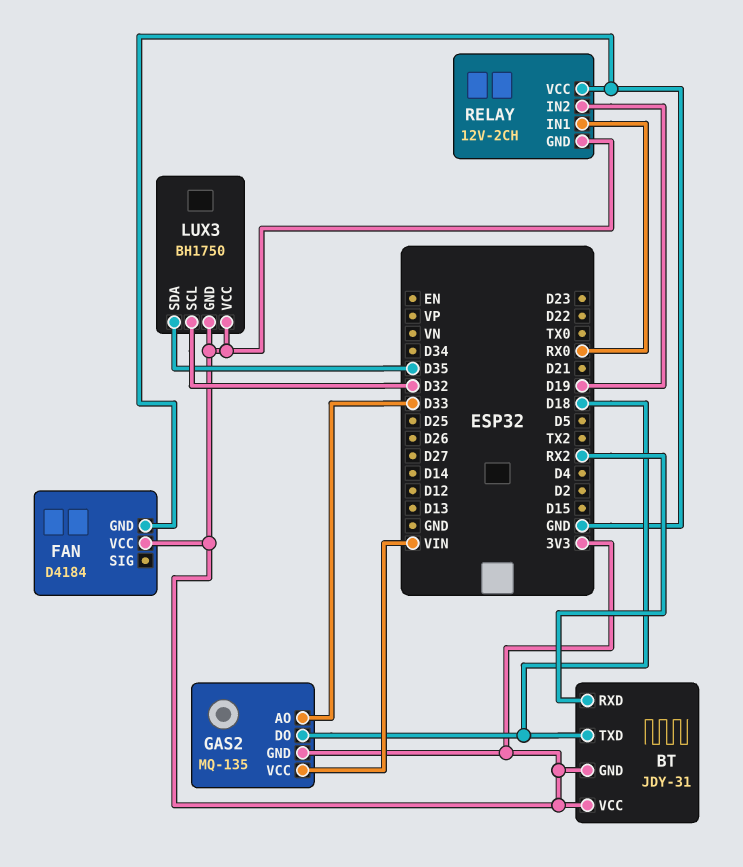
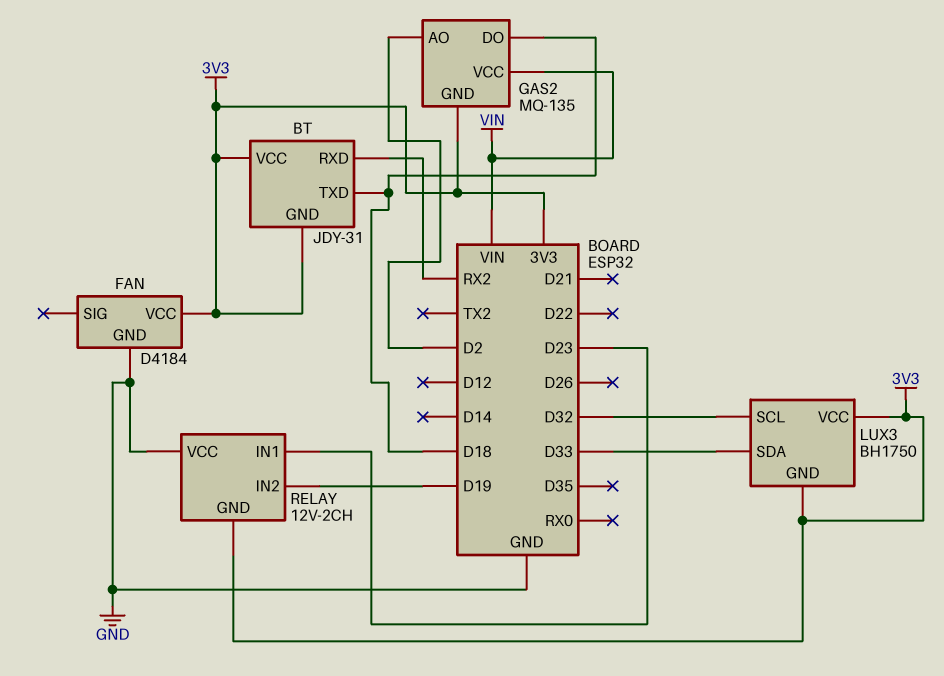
GAS2 pin AO: D33 -> D2
LUX3 pin SDA: D35 -> D33
RELAY pin IN1: RX0 -> D23

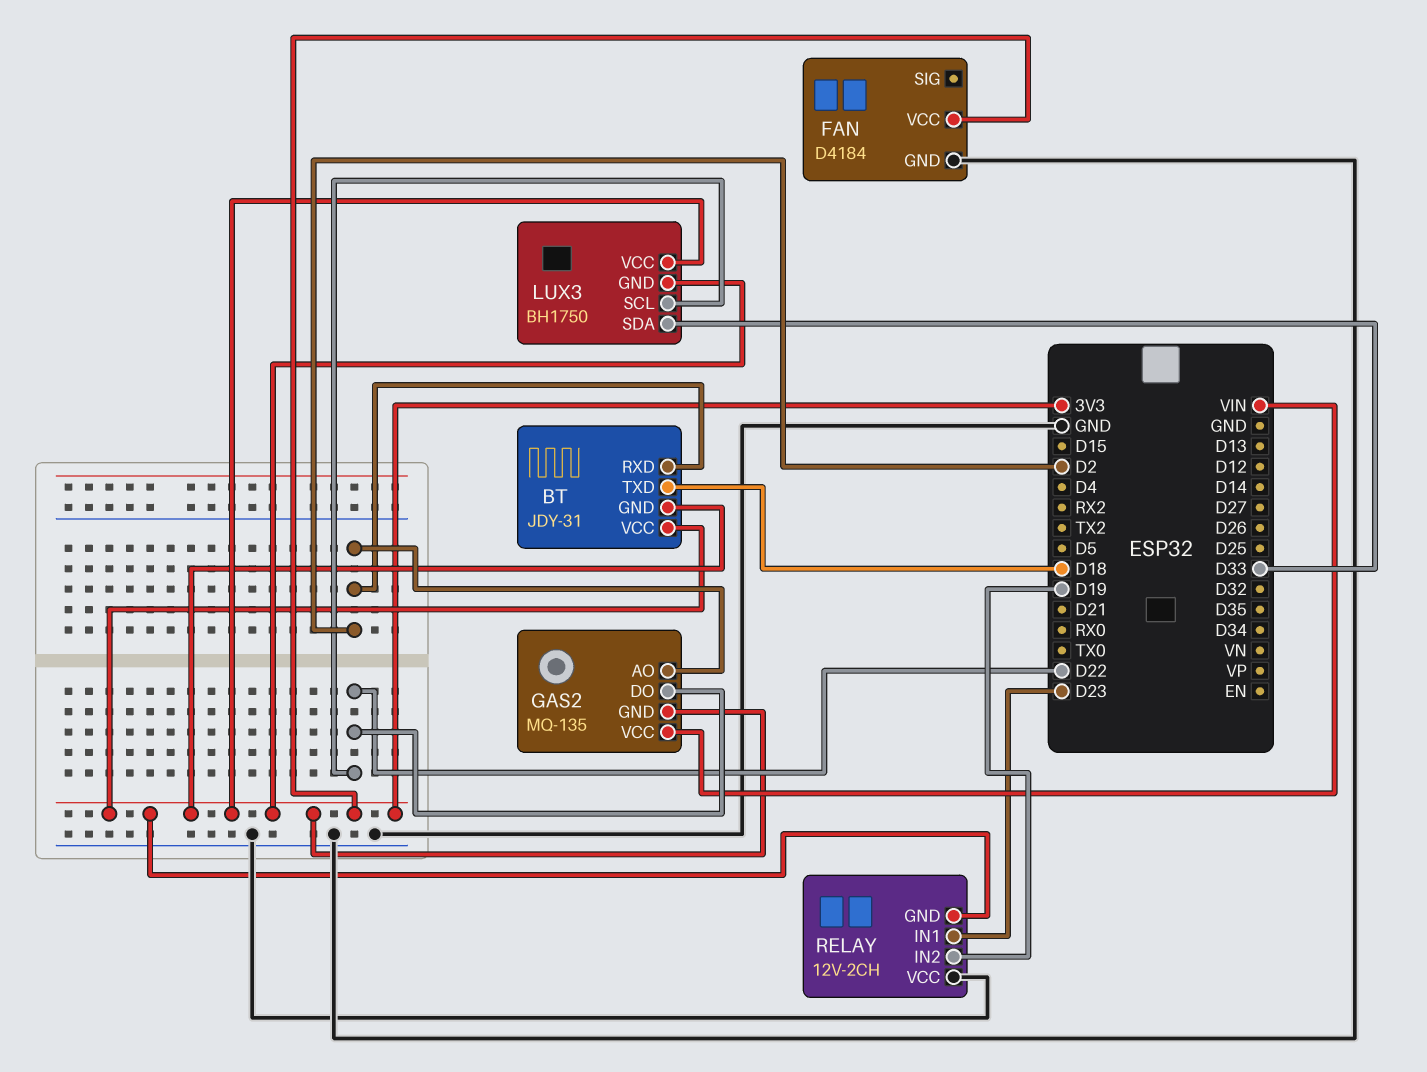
BT pin RXD: RX2 -> D2
GAS2 pin DO: D18 -> D22
LUX3 pin SCL: D32 -> D22

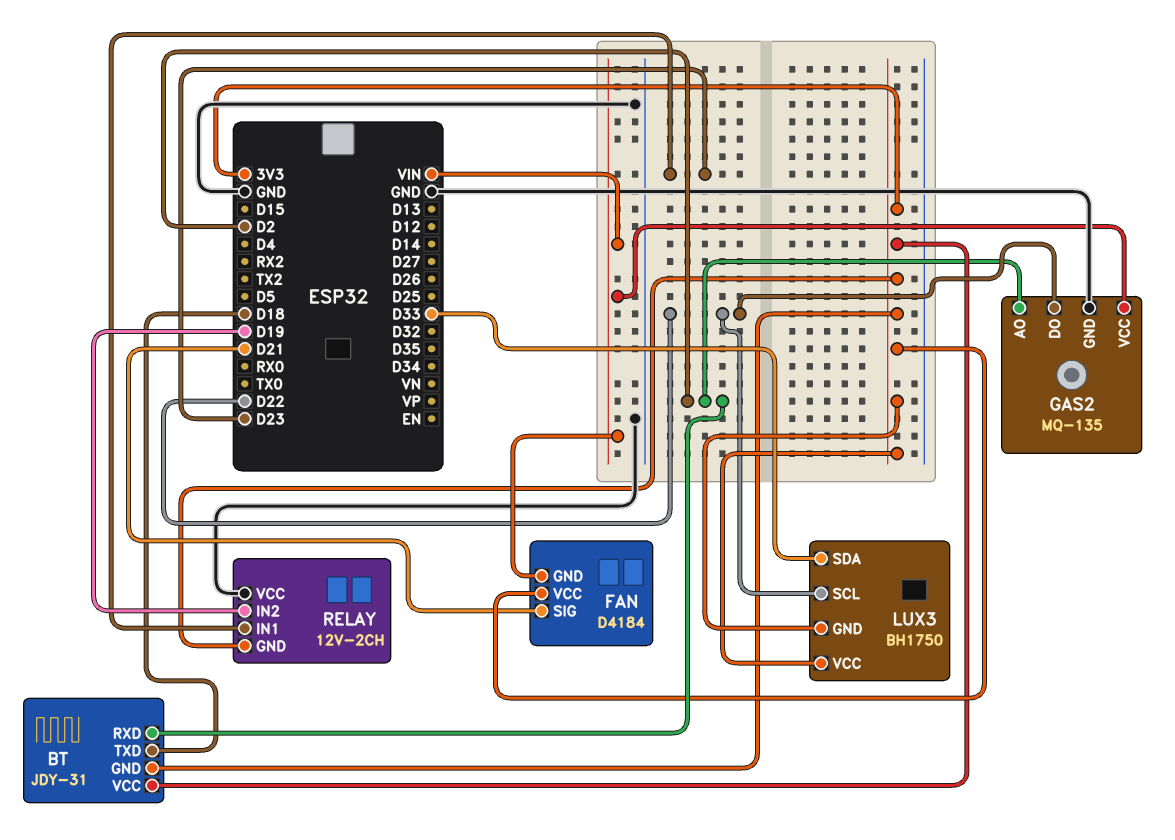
FAN pin GND: GND -> VIN
FAN pin SIG: none -> D21
GAS2 pin GND: 3V3 -> GND

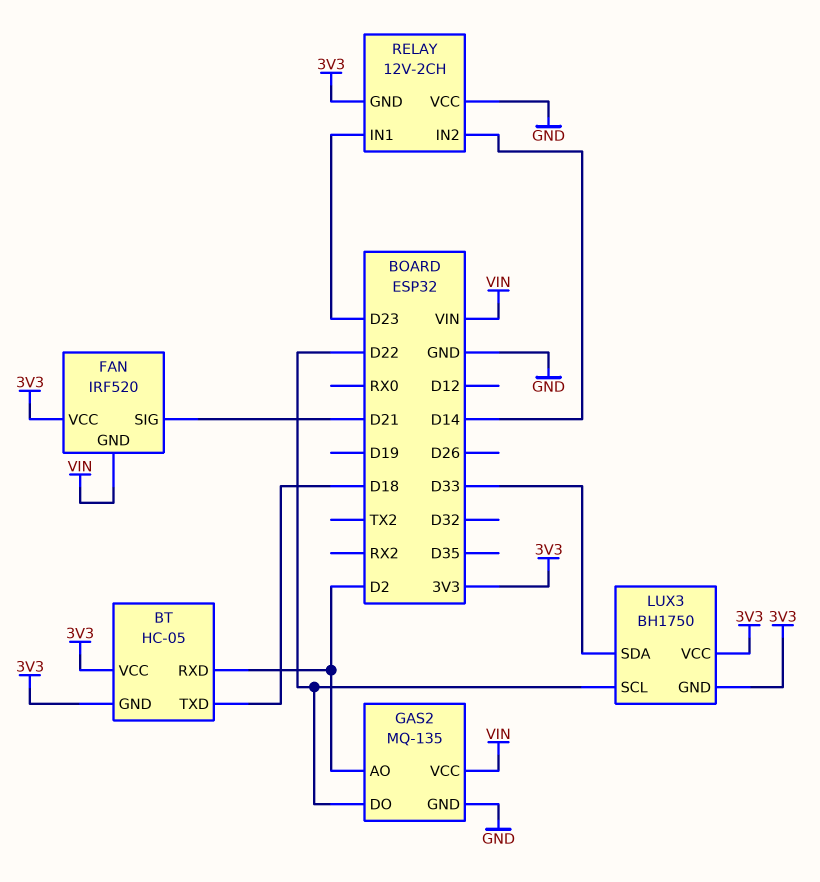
BT: JDY-31 -> HC-05
FAN: D4184 -> IRF520
RELAY pin IN2: D19 -> D14

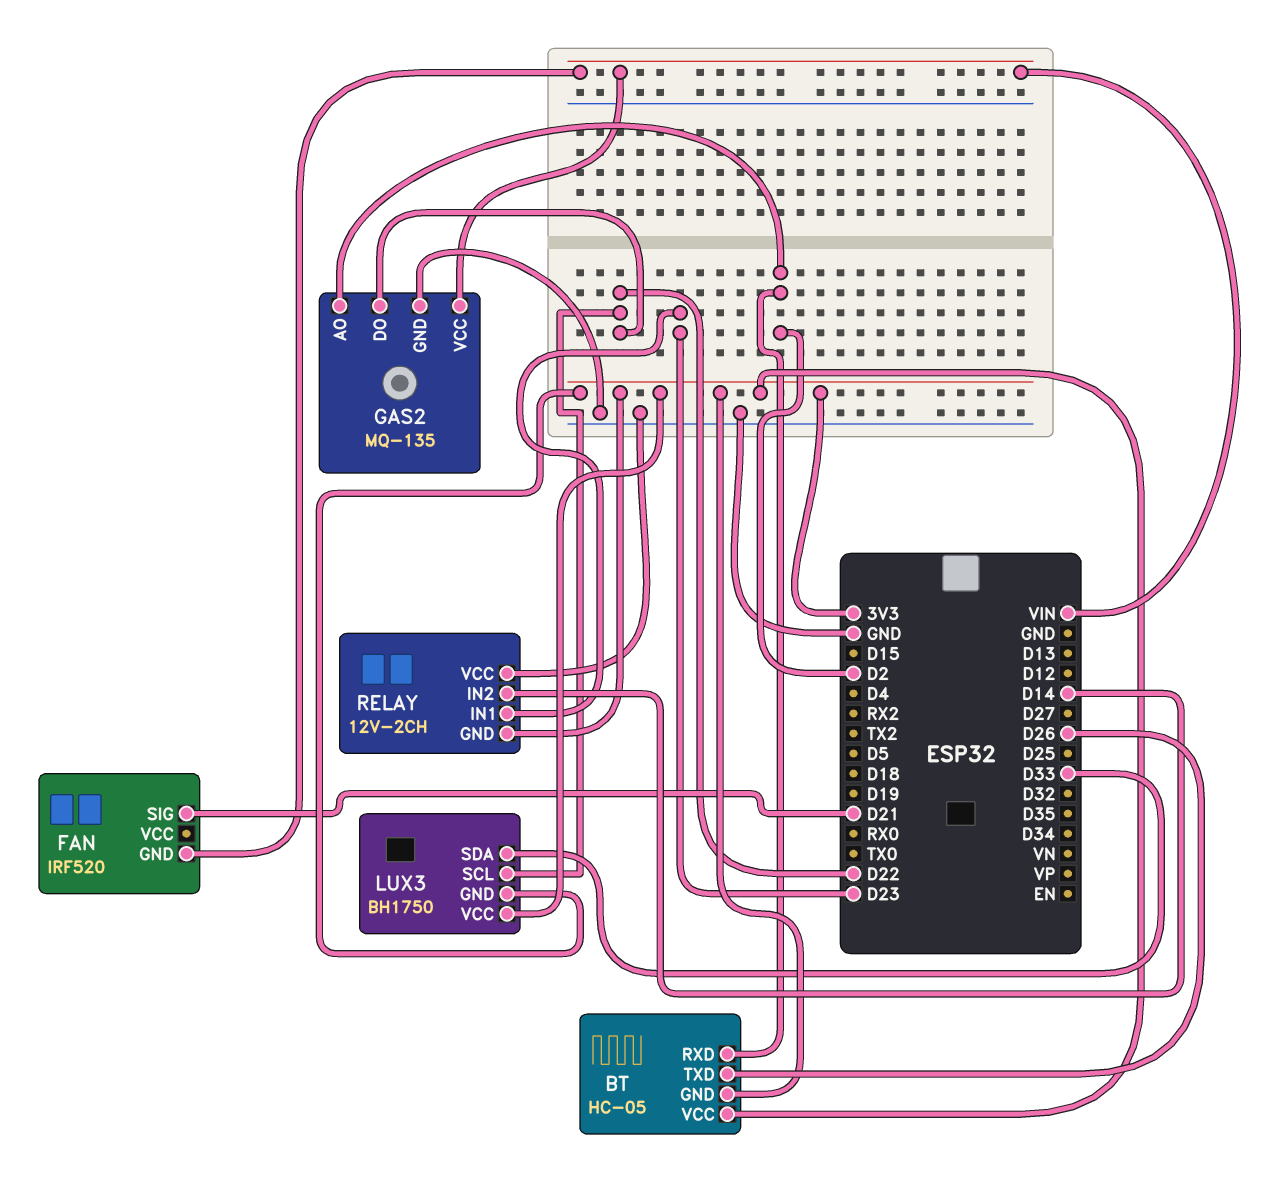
BT pin TXD: D18 -> D26
FAN pin VCC: 3V3 -> none

